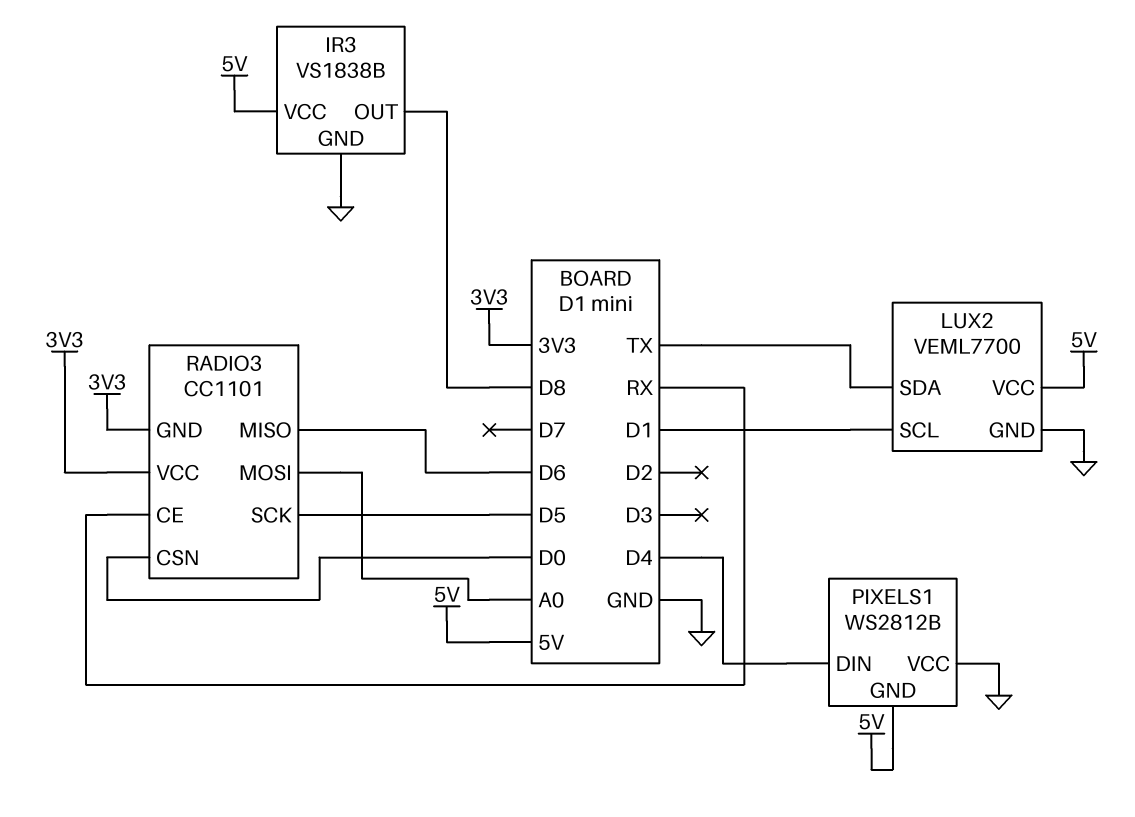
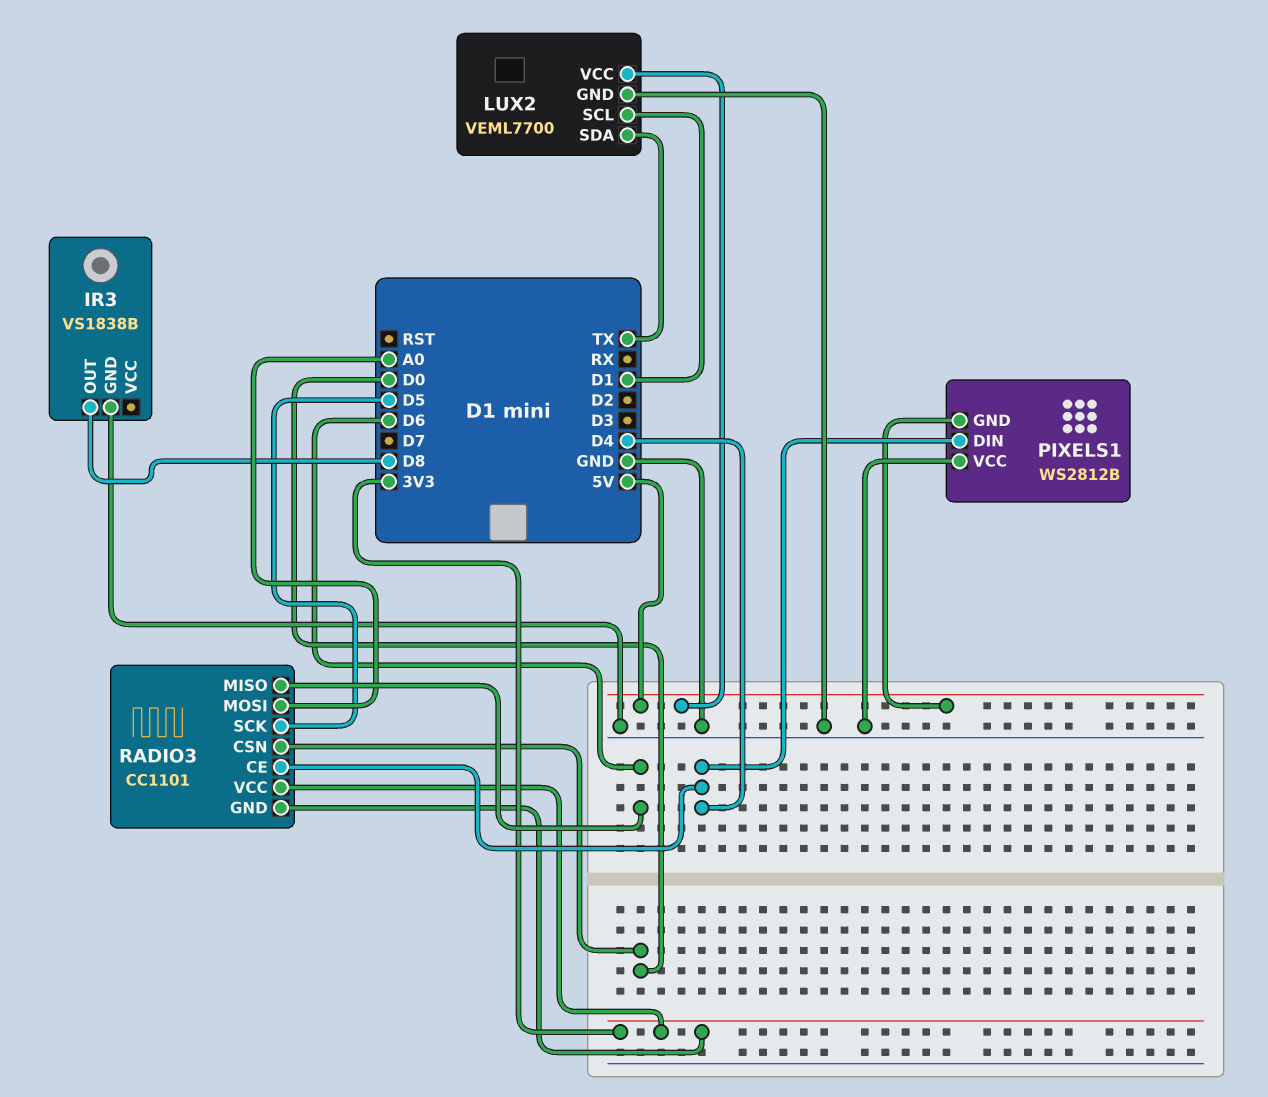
IR3 pin VCC: 5V -> none
RADIO3 pin CE: RX -> D4

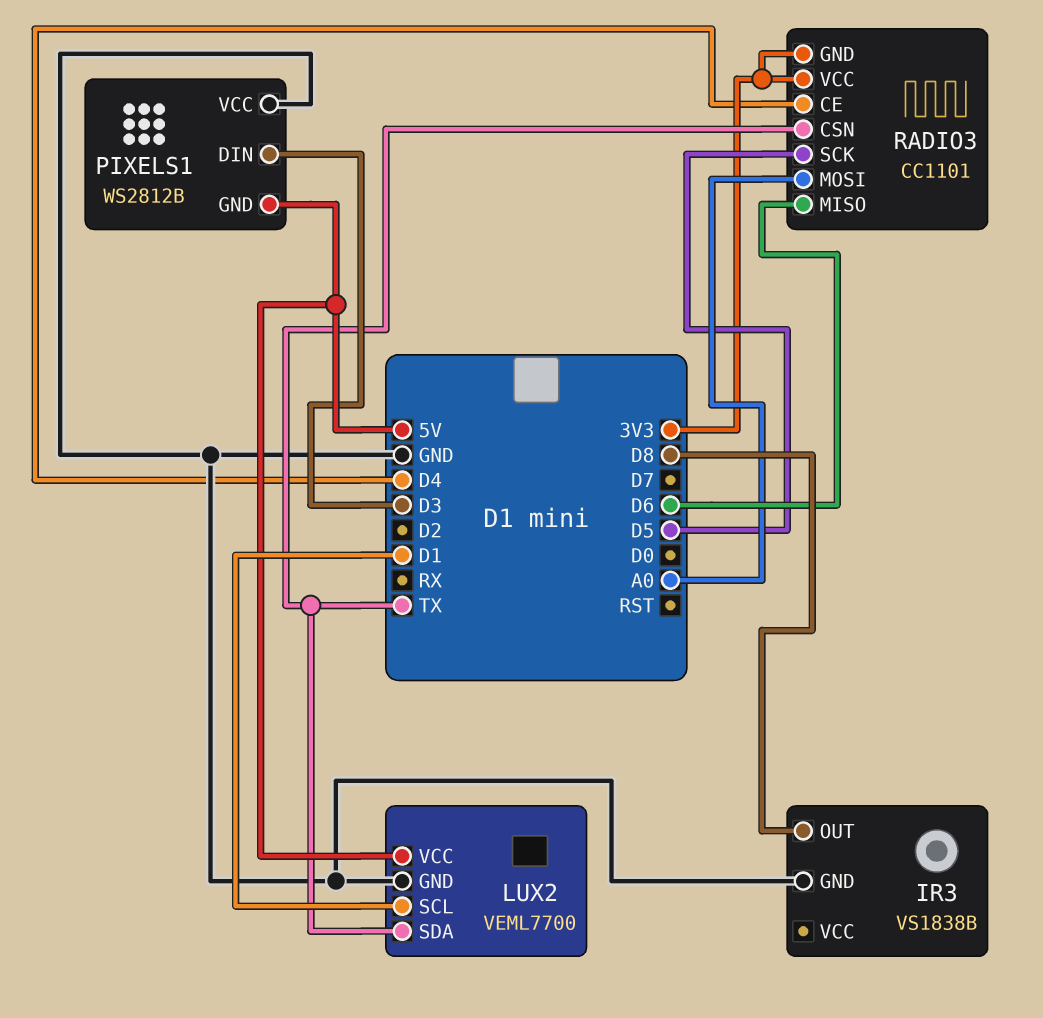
PIXELS1 pin DIN: D4 -> D3
RADIO3 pin CSN: D0 -> TX

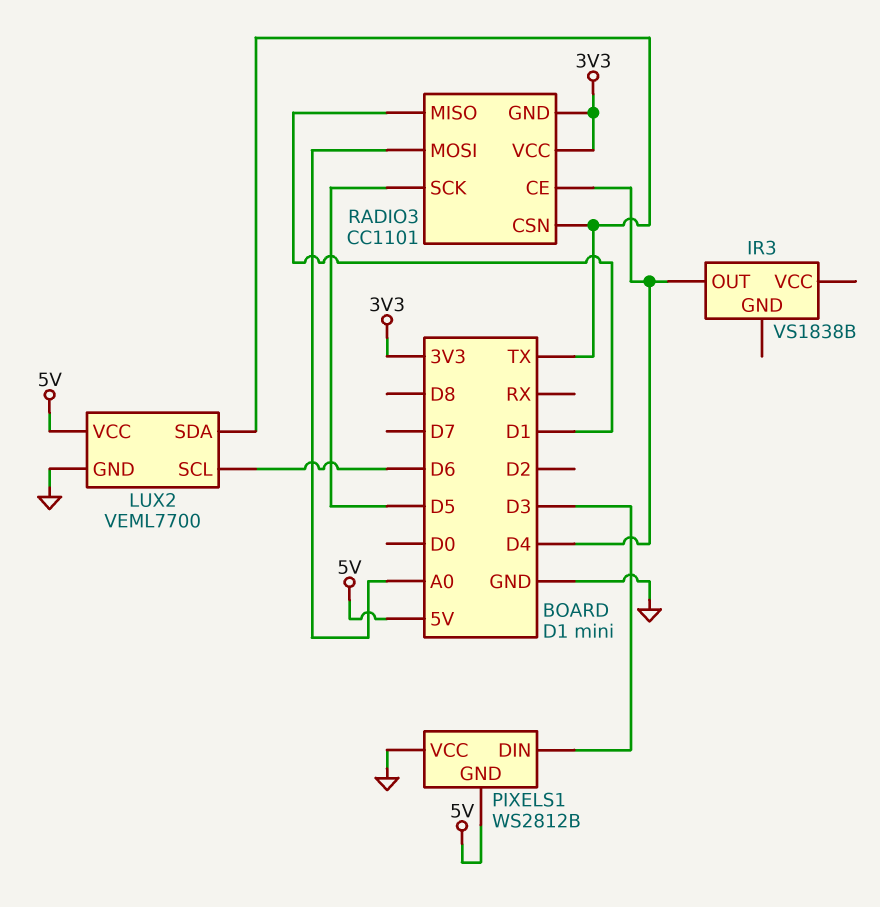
IR3 pin GND: GND -> none
IR3 pin OUT: D8 -> D4
LUX2 pin SCL: D1 -> D6
RADIO3 pin MISO: D6 -> D1

